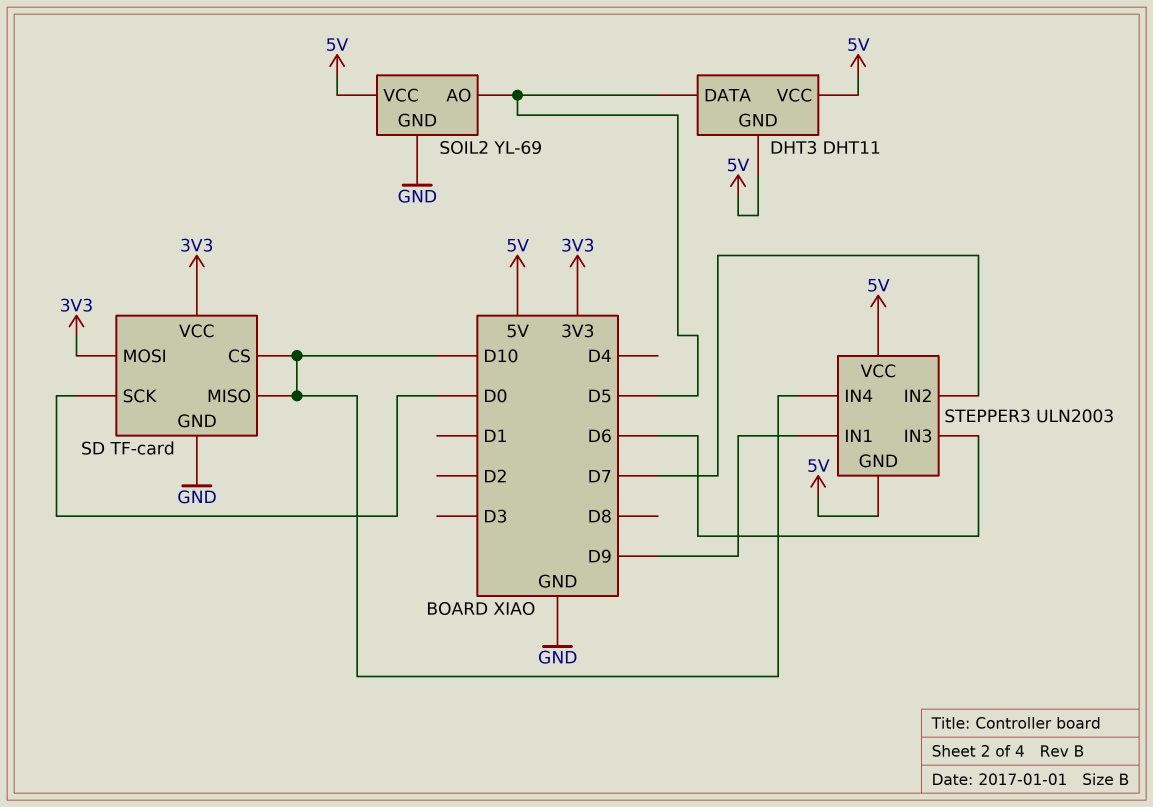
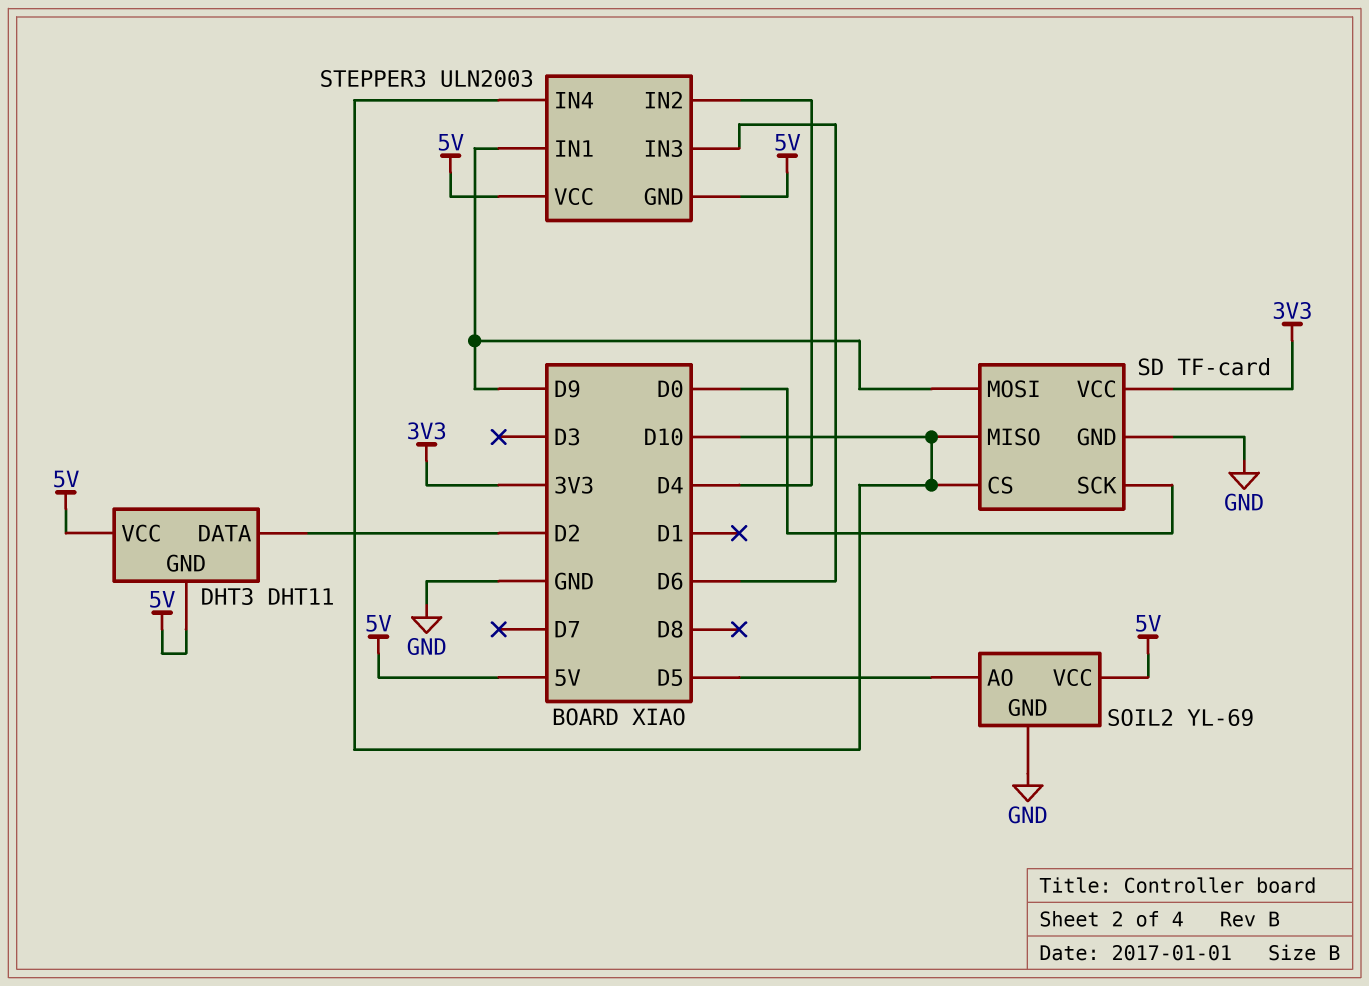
DHT3 pin DATA: D5 -> D2
SD pin MOSI: 3V3 -> D9
STEPPER3 pin IN2: D7 -> D4

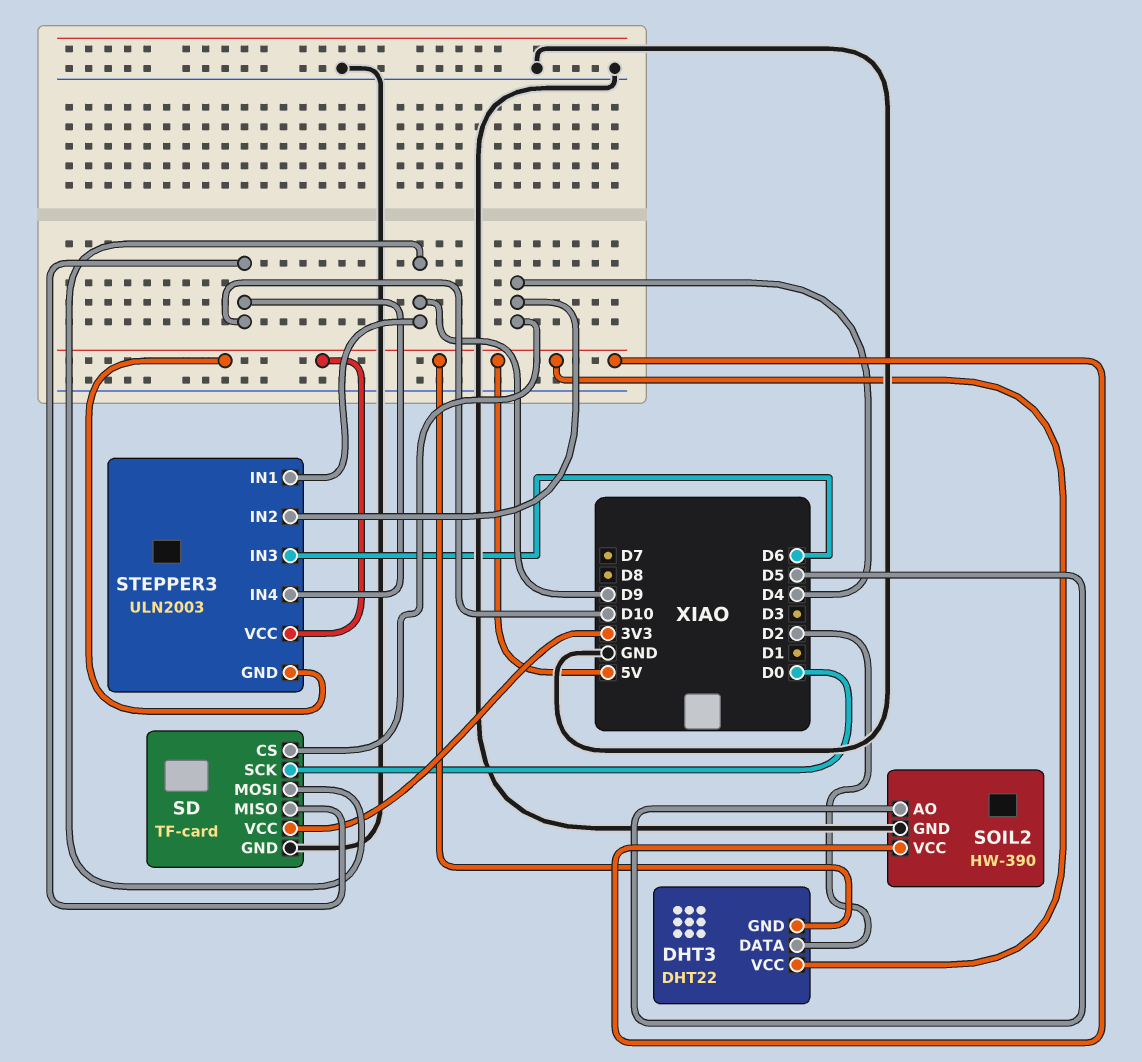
DHT3: DHT11 -> DHT22
SD pin CS: D10 -> D4
SOIL2: YL-69 -> HW-390

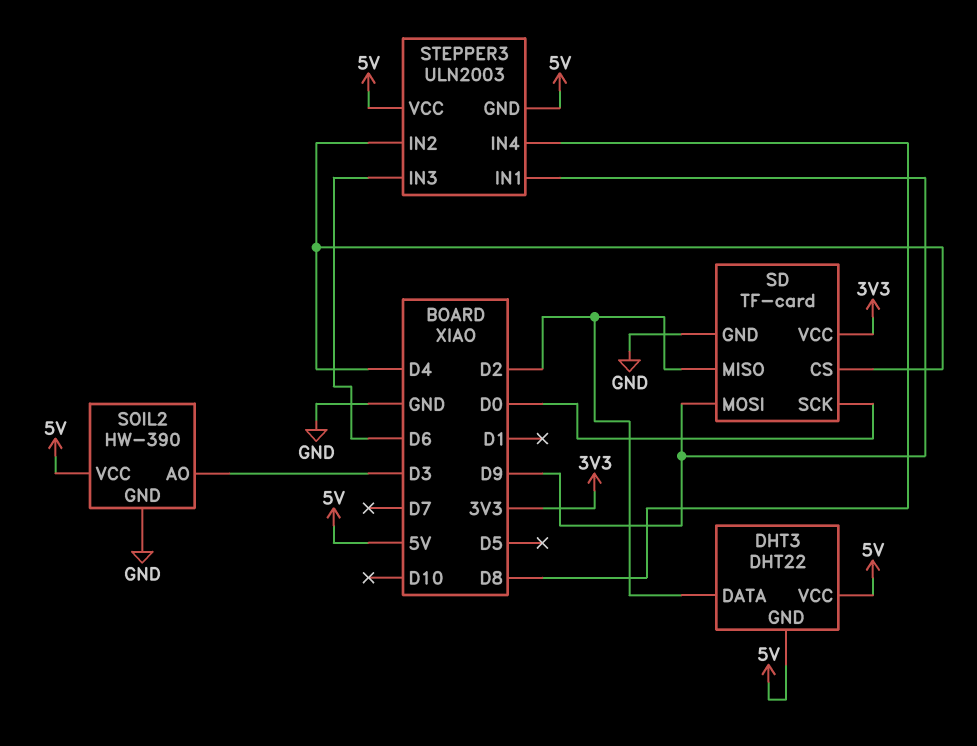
SD pin MISO: D10 -> D2
SOIL2 pin AO: D5 -> D3
STEPPER3 pin IN4: D10 -> D8

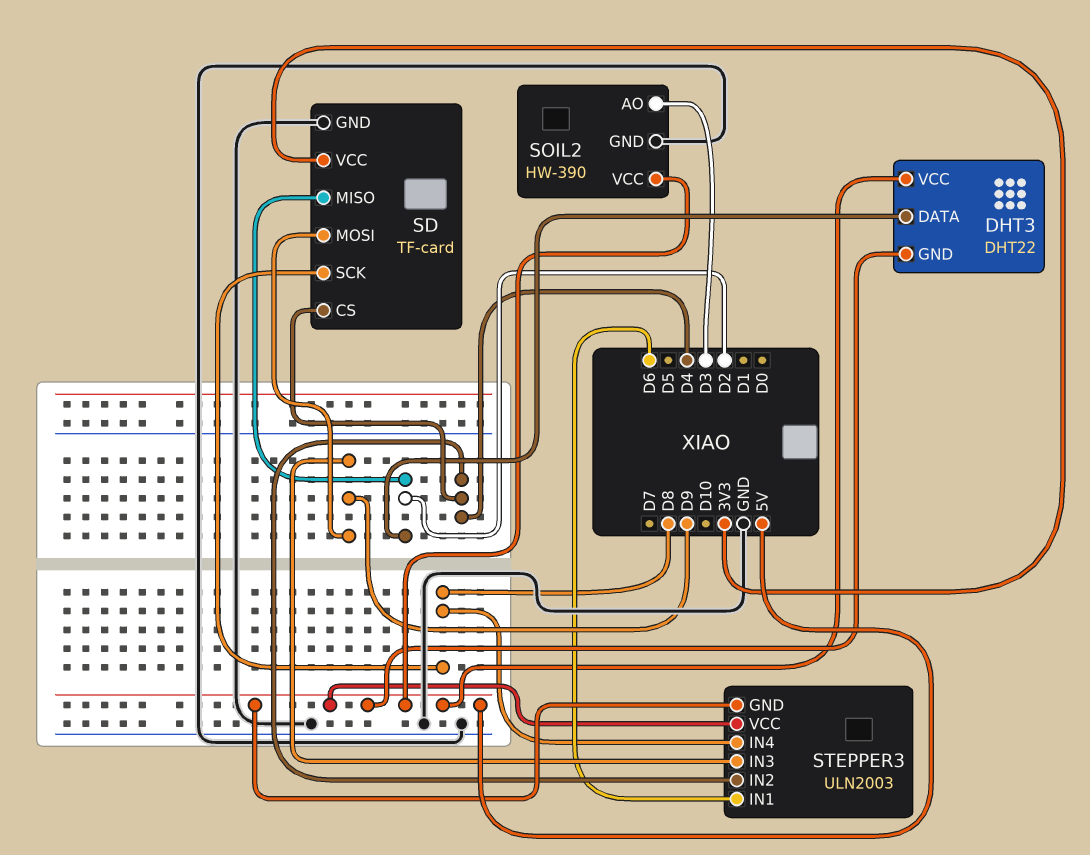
SD pin SCK: D0 -> D8
STEPPER3 pin IN1: D9 -> D6
STEPPER3 pin IN3: D6 -> D9

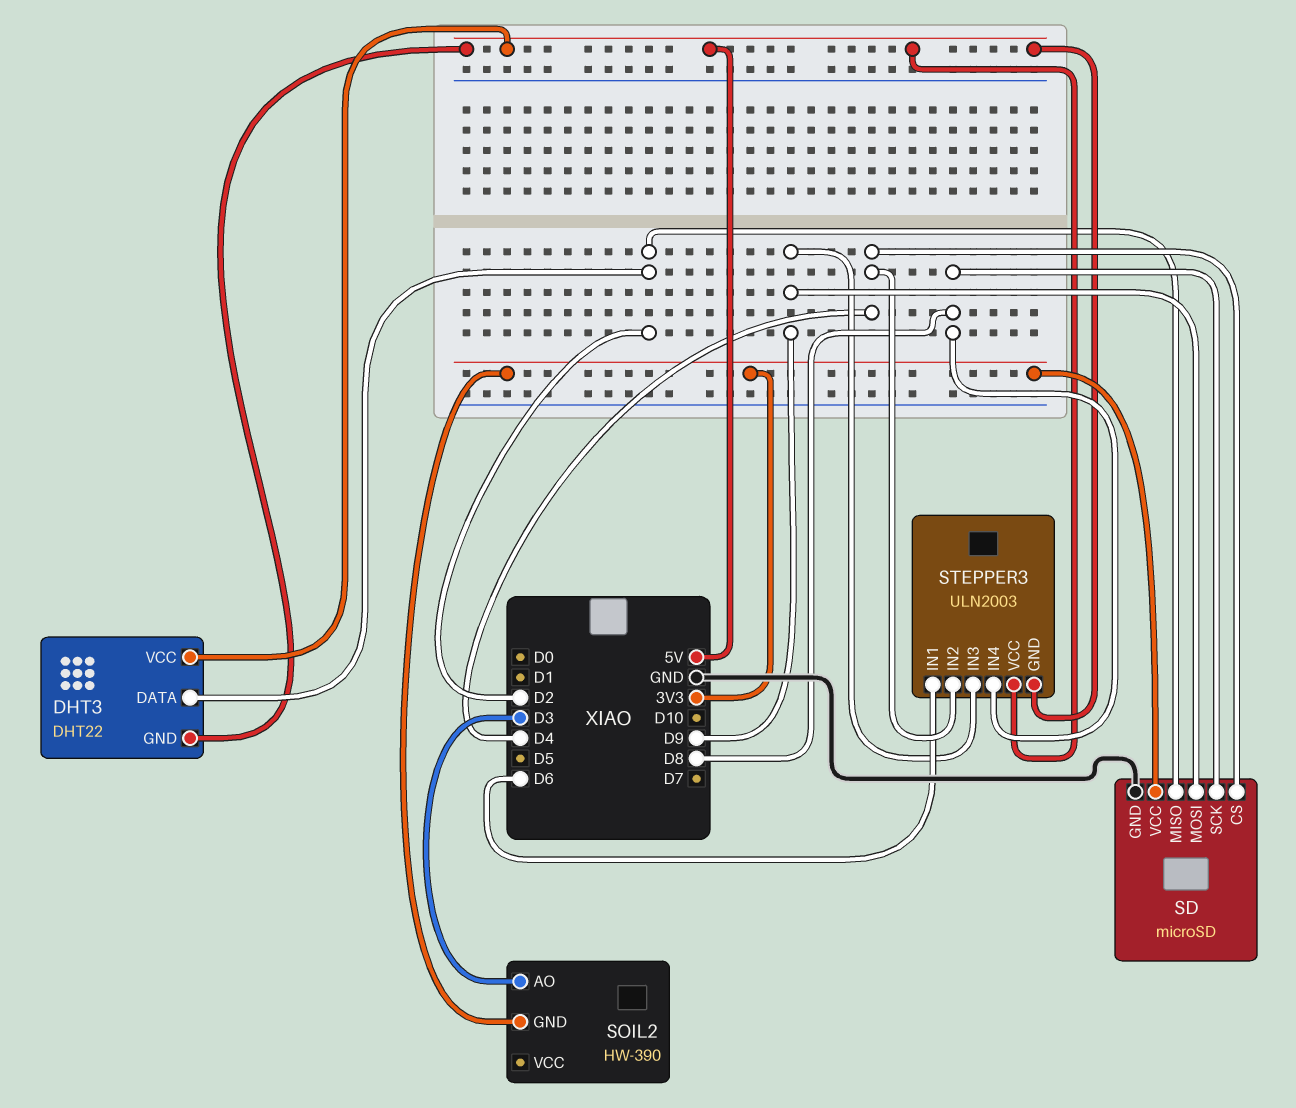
SD: TF-card -> microSD
SOIL2 pin GND: GND -> 3V3
SOIL2 pin VCC: 5V -> none

